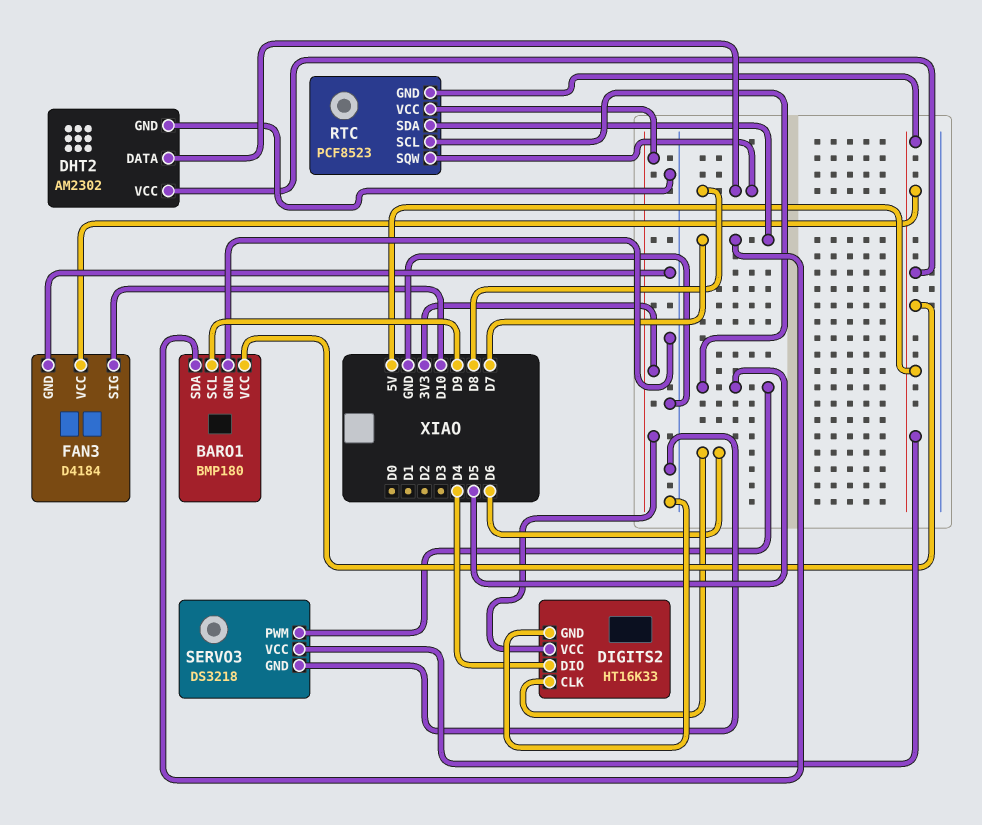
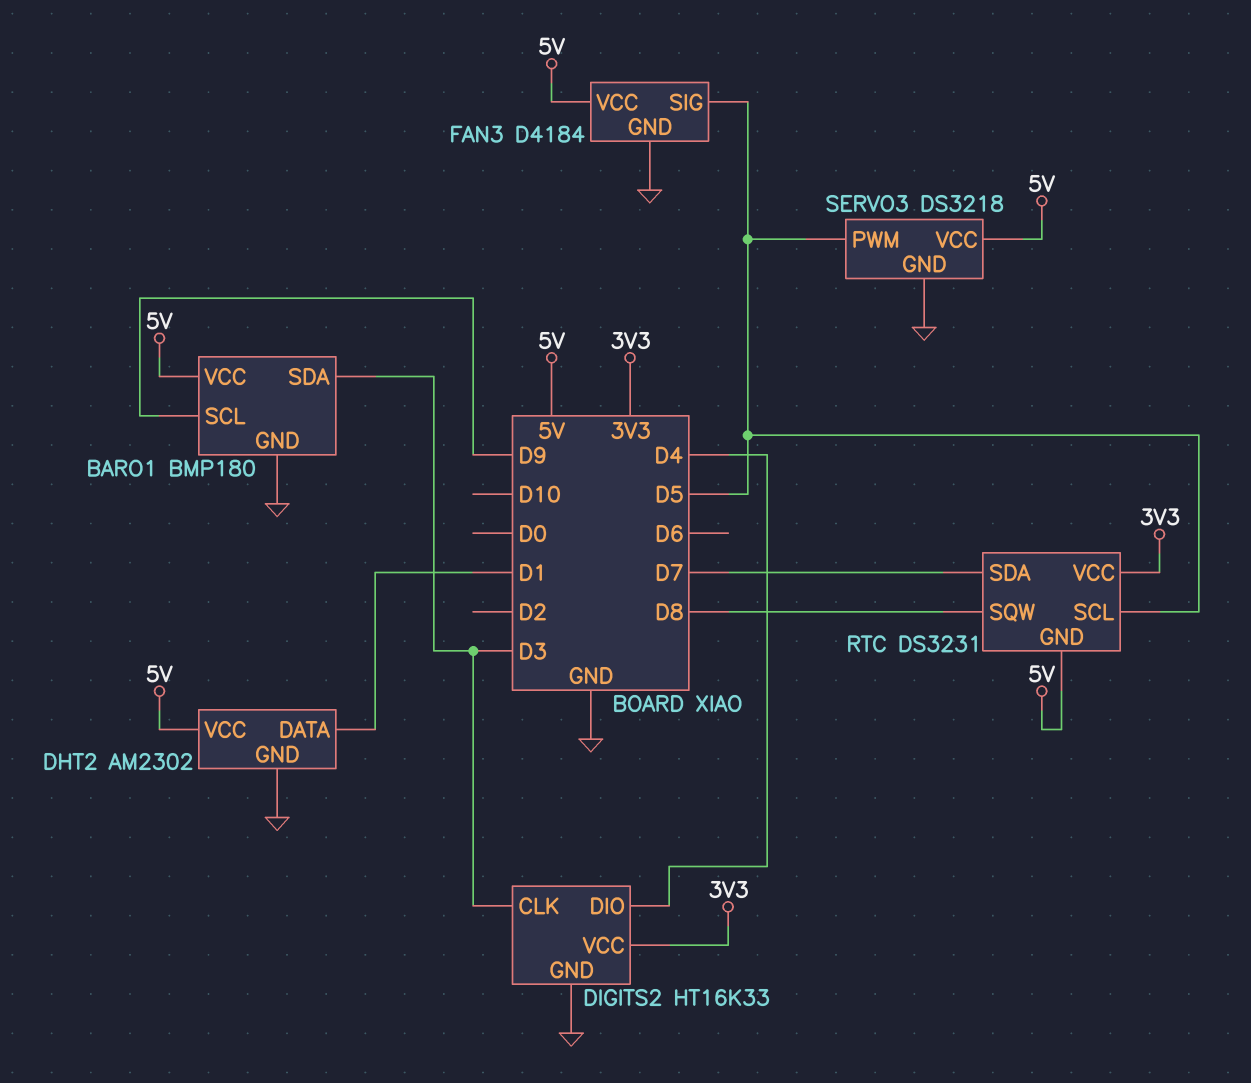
BARO1 pin SDA: D7 -> D3
DHT2 pin DATA: D8 -> D1
DIGITS2 pin CLK: D6 -> D3
FAN3 pin SIG: D10 -> D5
RTC: PCF8523 -> DS3231

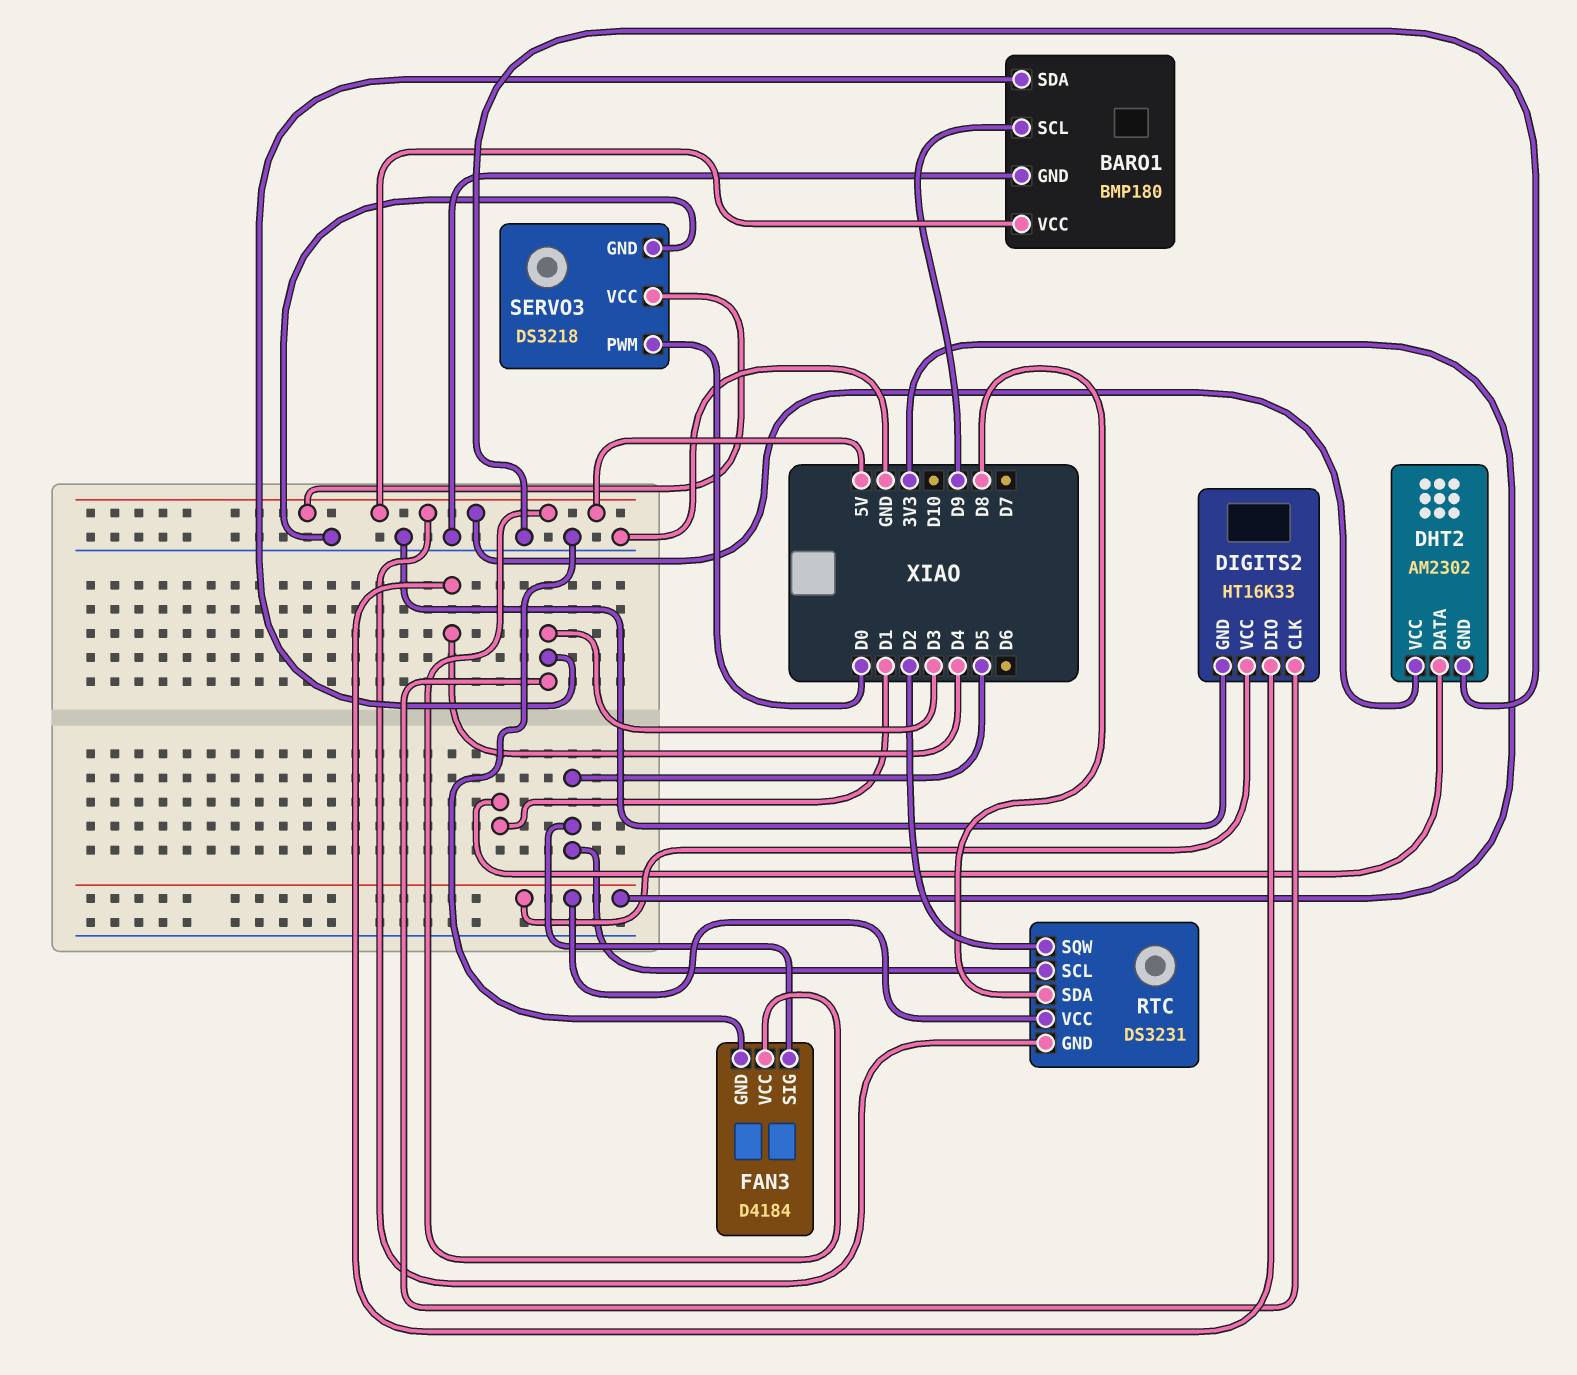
RTC pin SDA: D7 -> D8
RTC pin SQW: D8 -> D2
SERVO3 pin PWM: D5 -> D0

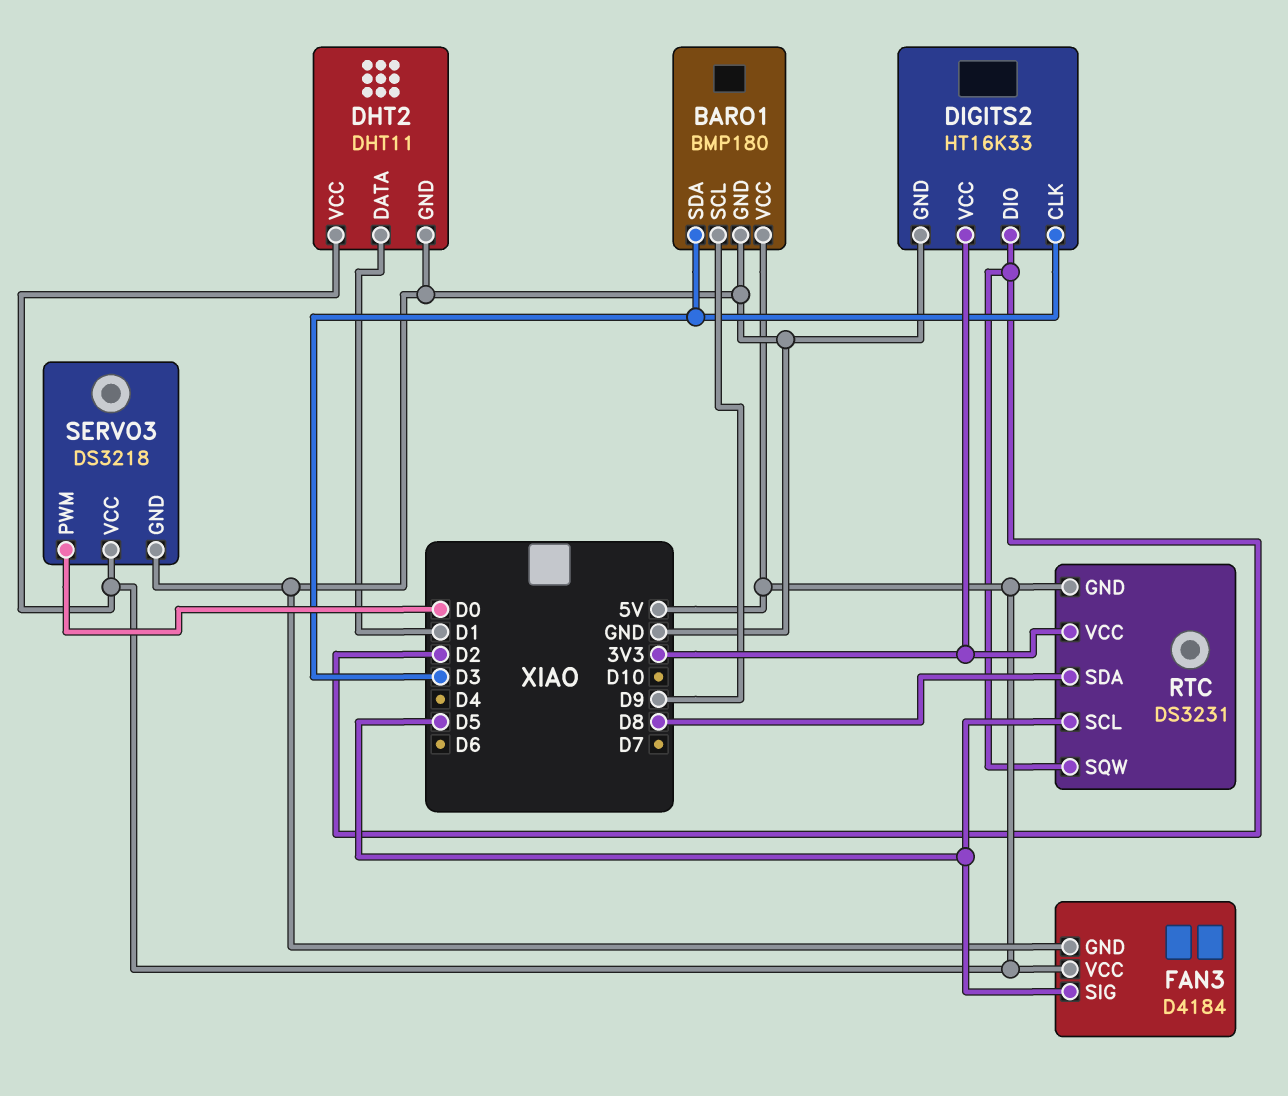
DHT2: AM2302 -> DHT11
DIGITS2 pin DIO: D4 -> D2

